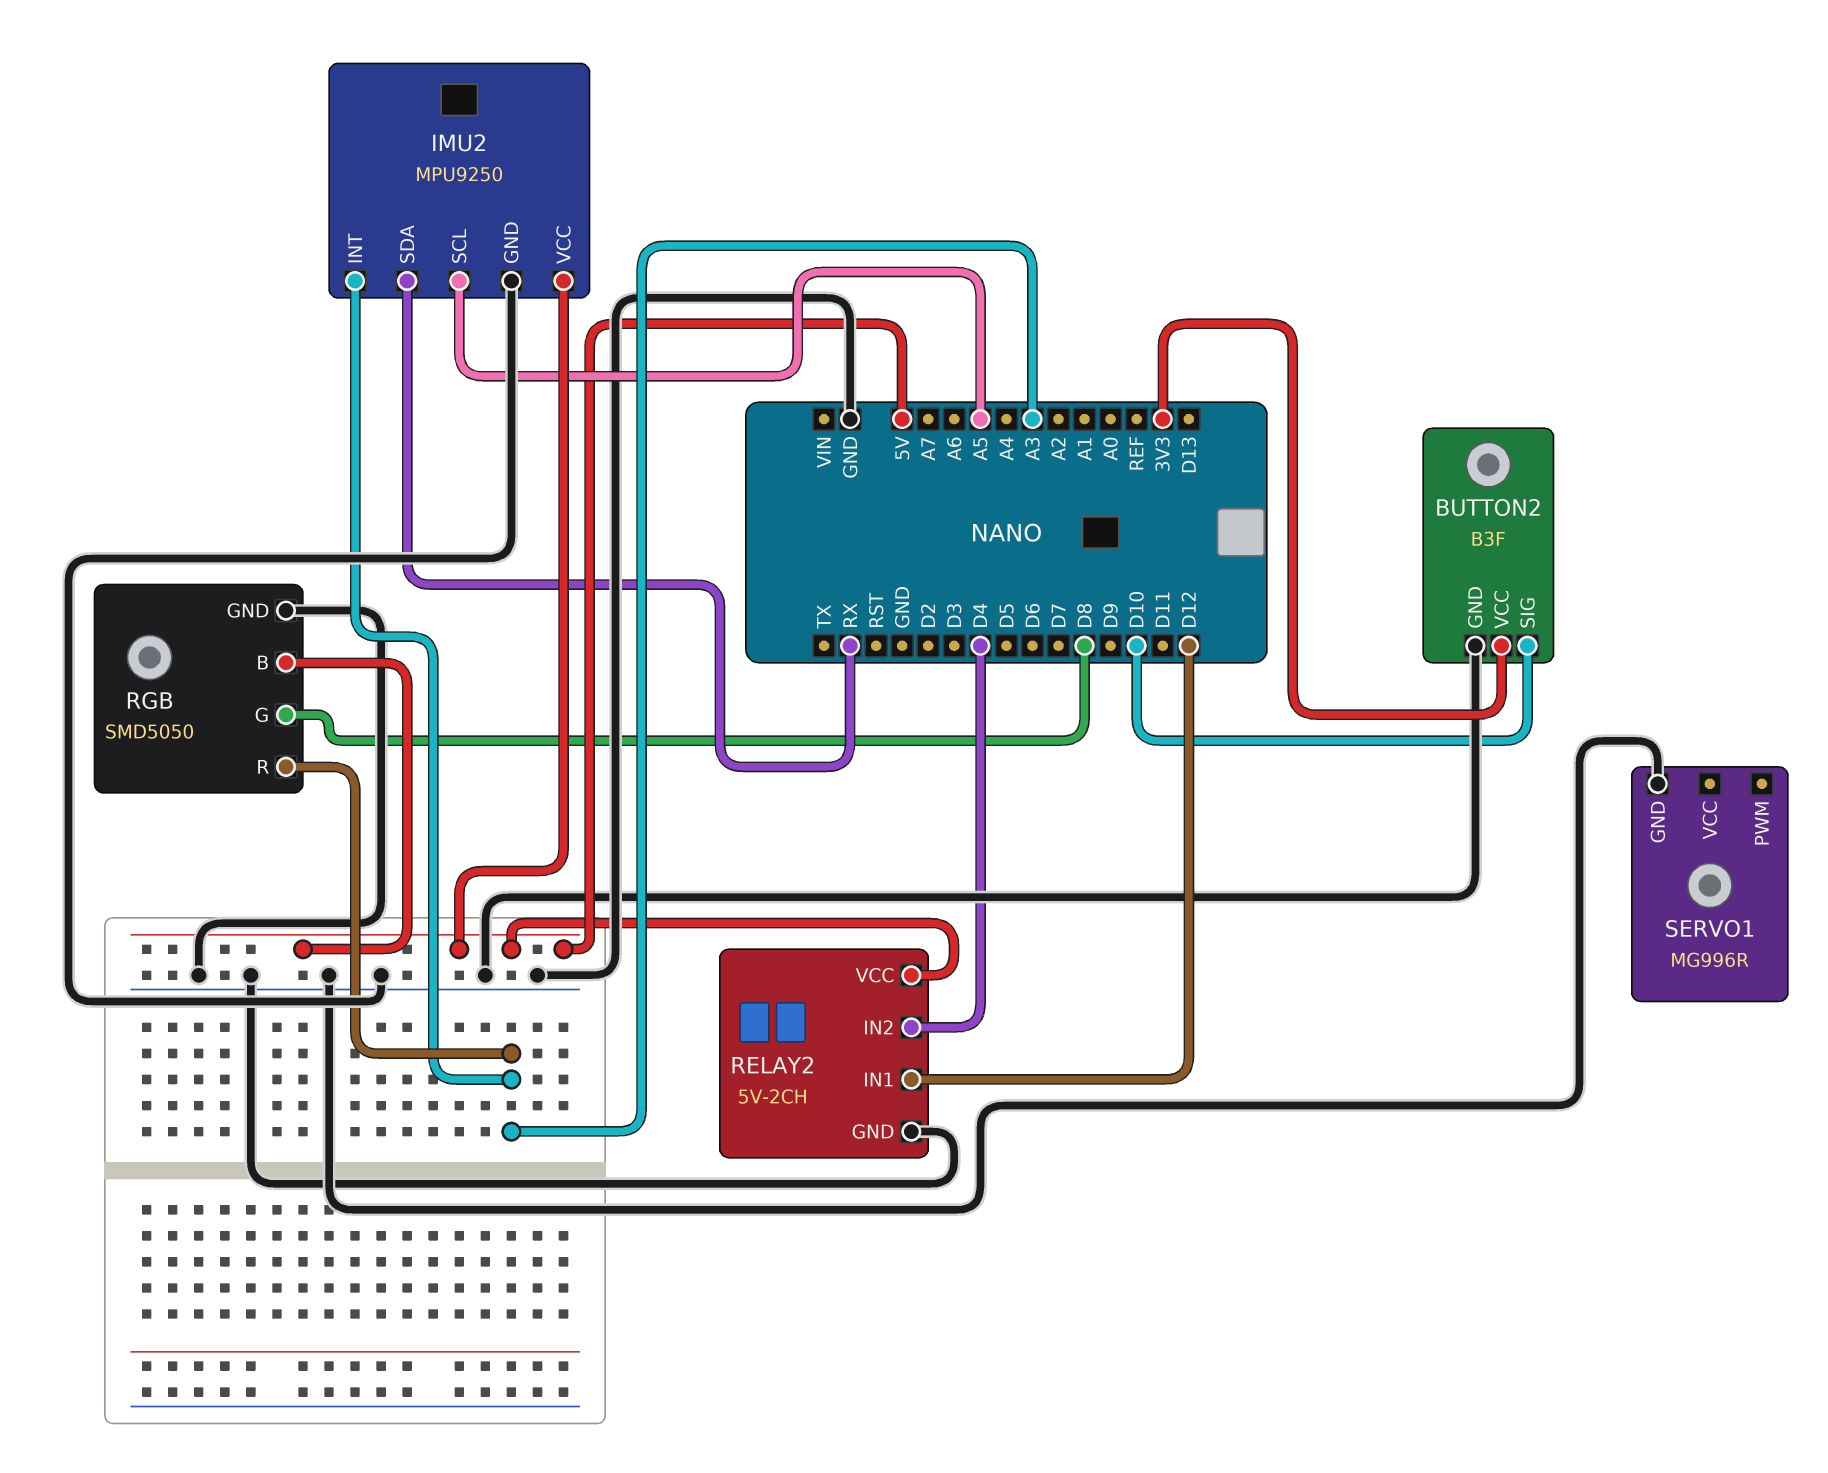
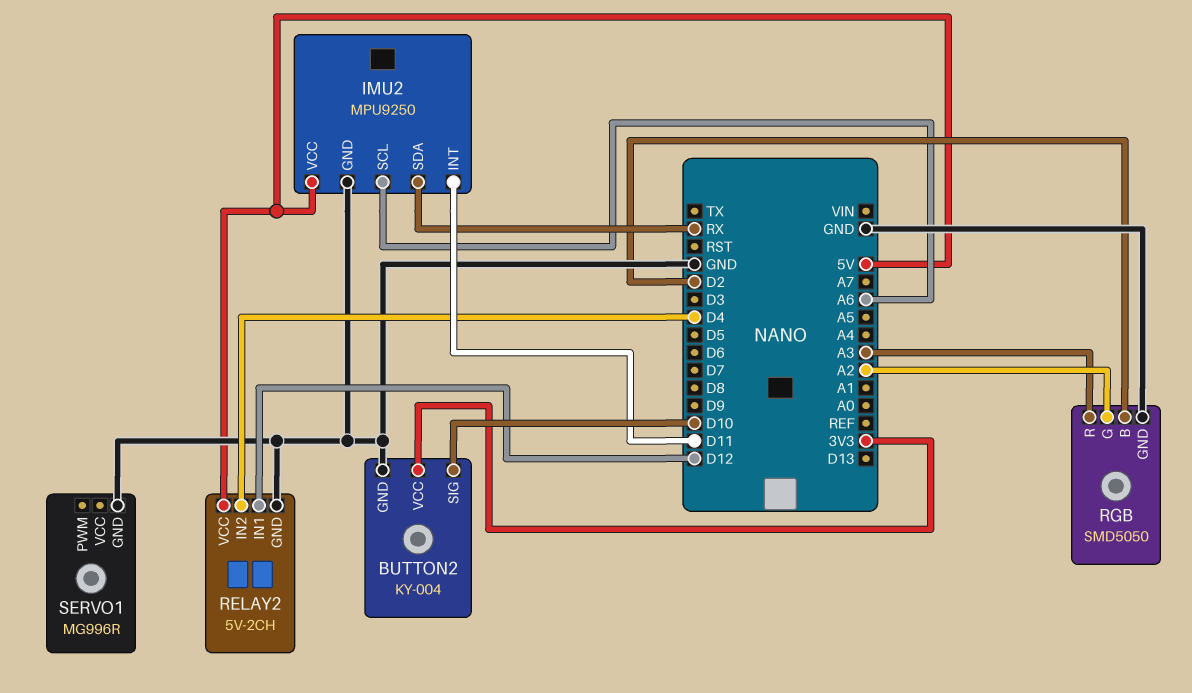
BUTTON2: B3F -> KY-004
IMU2 pin INT: A3 -> D11
IMU2 pin SCL: A5 -> A6
RGB pin B: 5V -> D2
RGB pin G: D8 -> A2

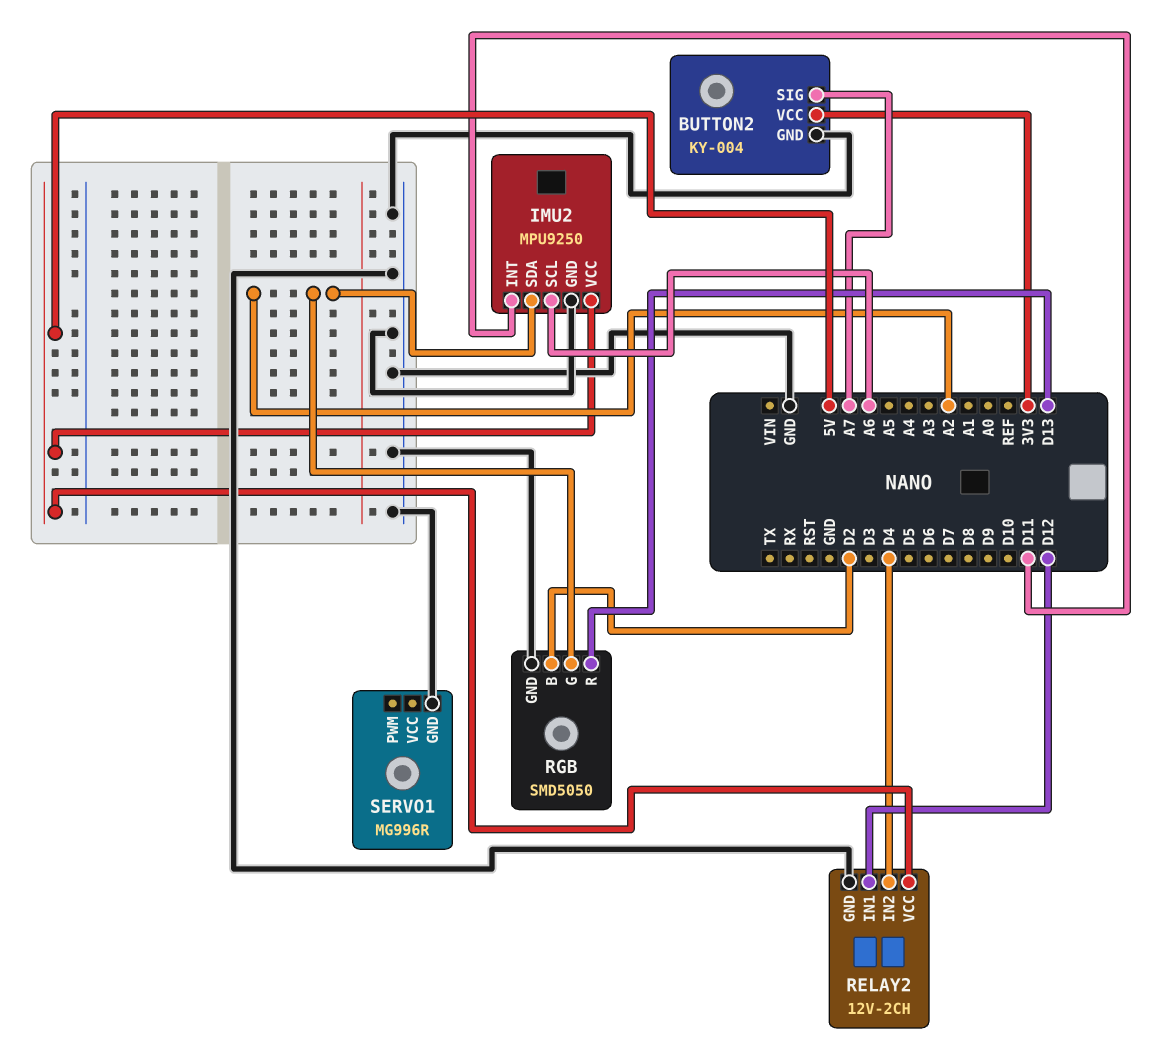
BUTTON2 pin SIG: D10 -> A7
IMU2 pin SDA: RX -> A2
RELAY2: 5V-2CH -> 12V-2CH
RGB pin R: A3 -> D13

